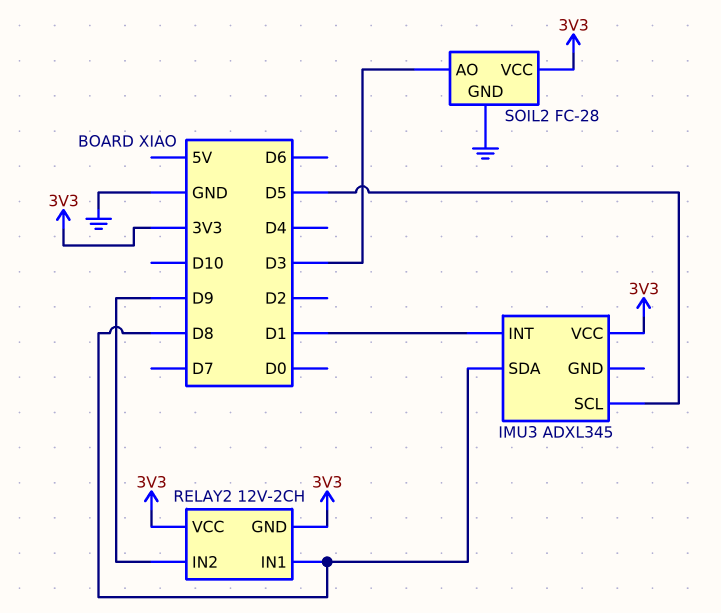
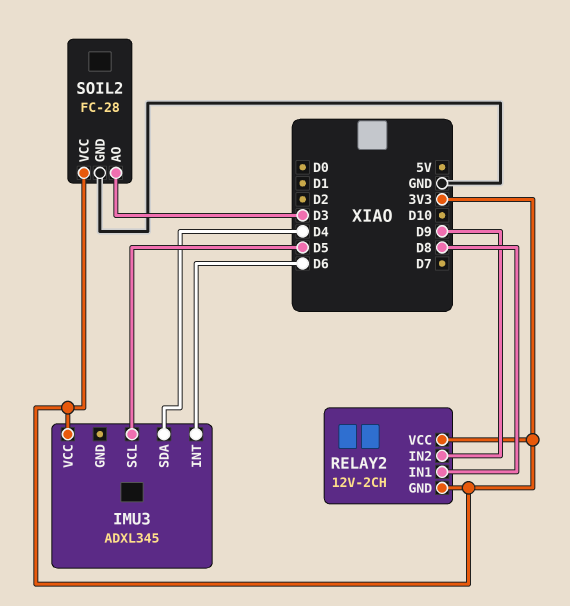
IMU3 pin INT: D1 -> D6
IMU3 pin SDA: D8 -> D4

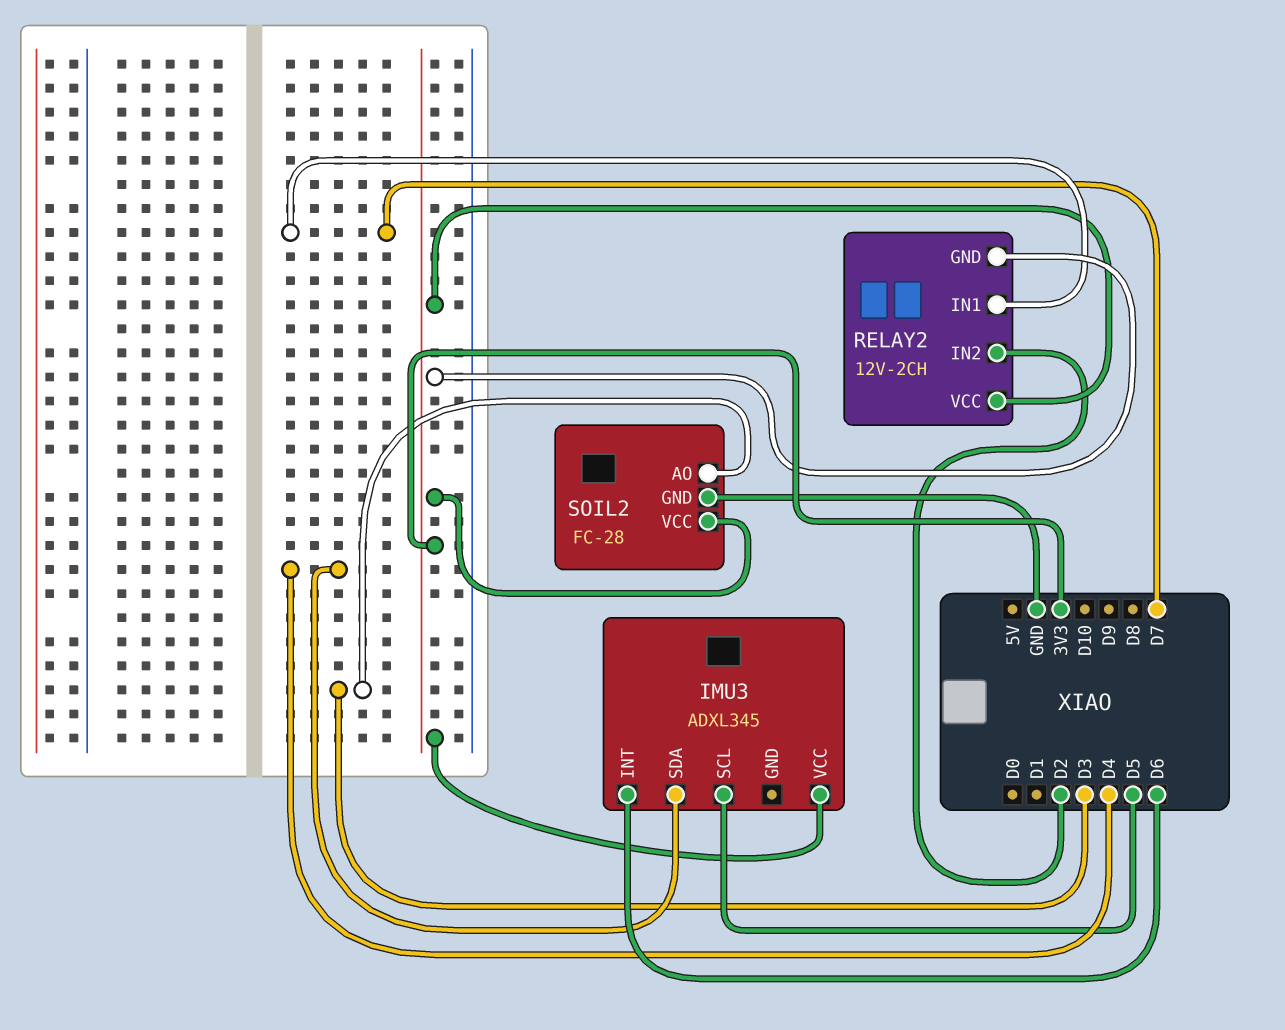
RELAY2 pin IN1: D8 -> D7
RELAY2 pin IN2: D9 -> D2

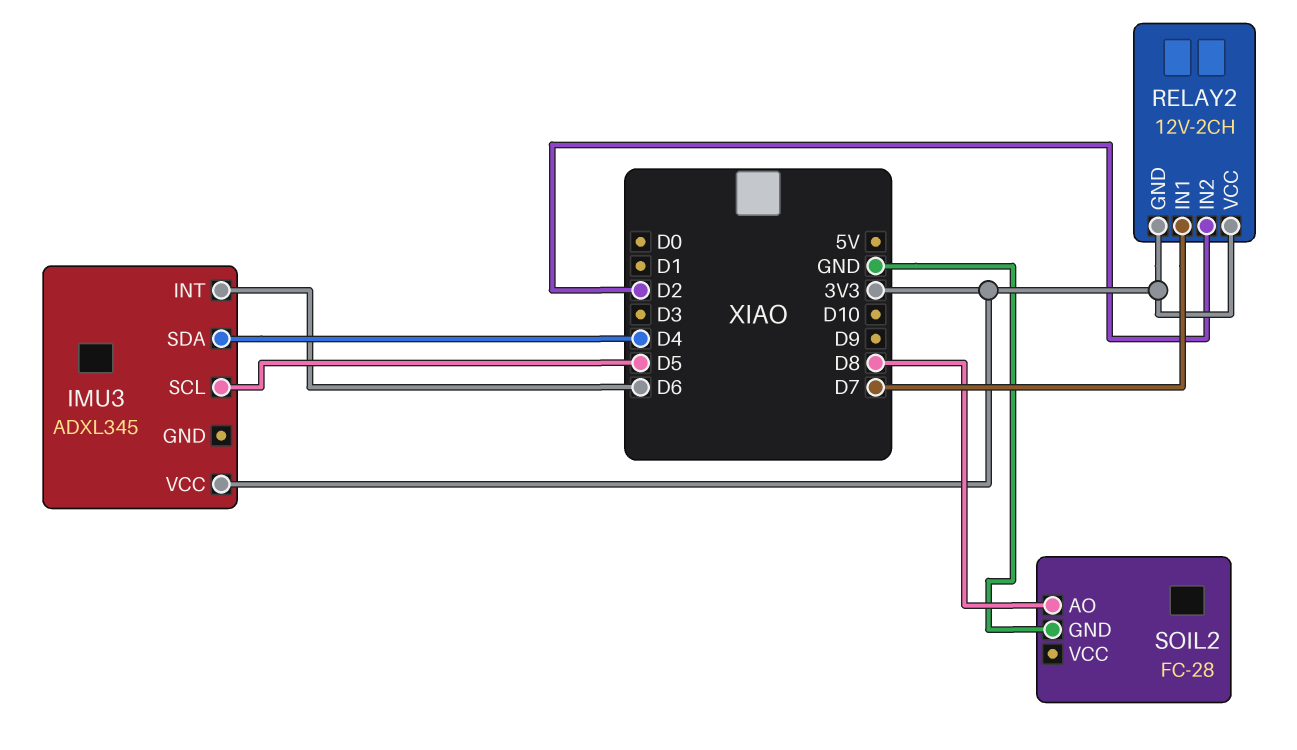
SOIL2 pin AO: D3 -> D8
SOIL2 pin VCC: 3V3 -> none

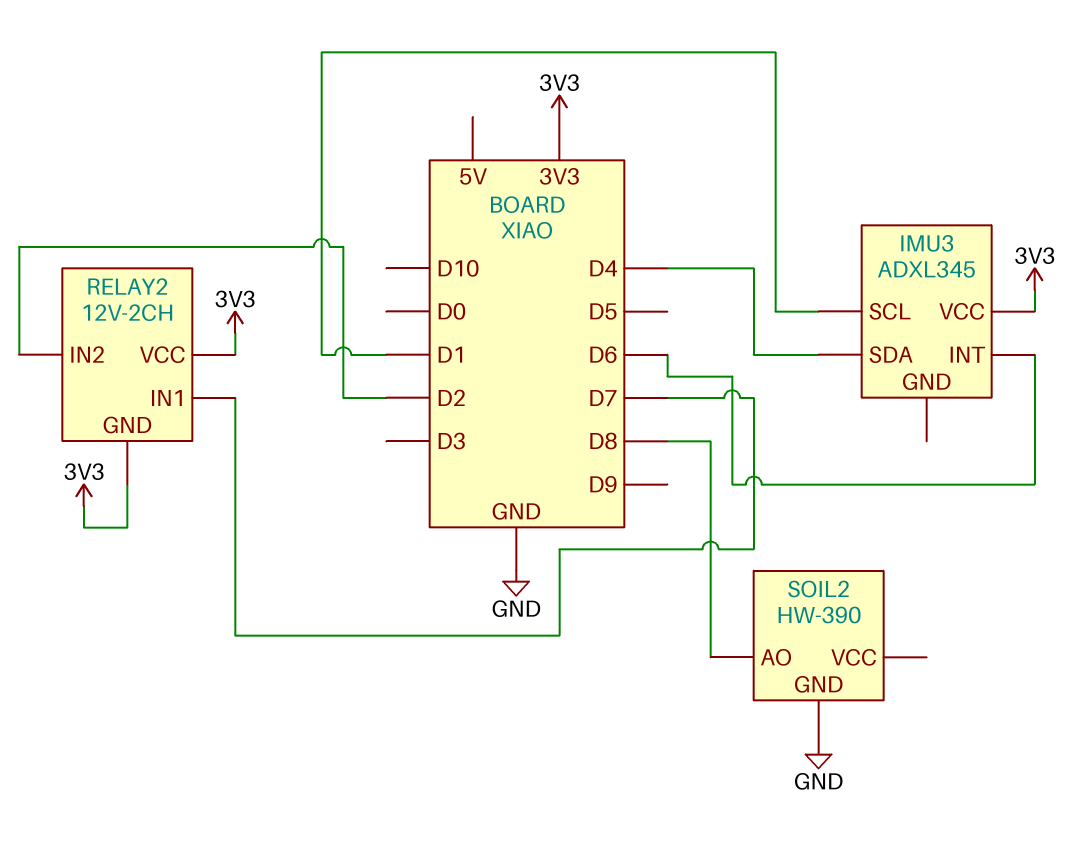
IMU3 pin SCL: D5 -> D1
SOIL2: FC-28 -> HW-390

